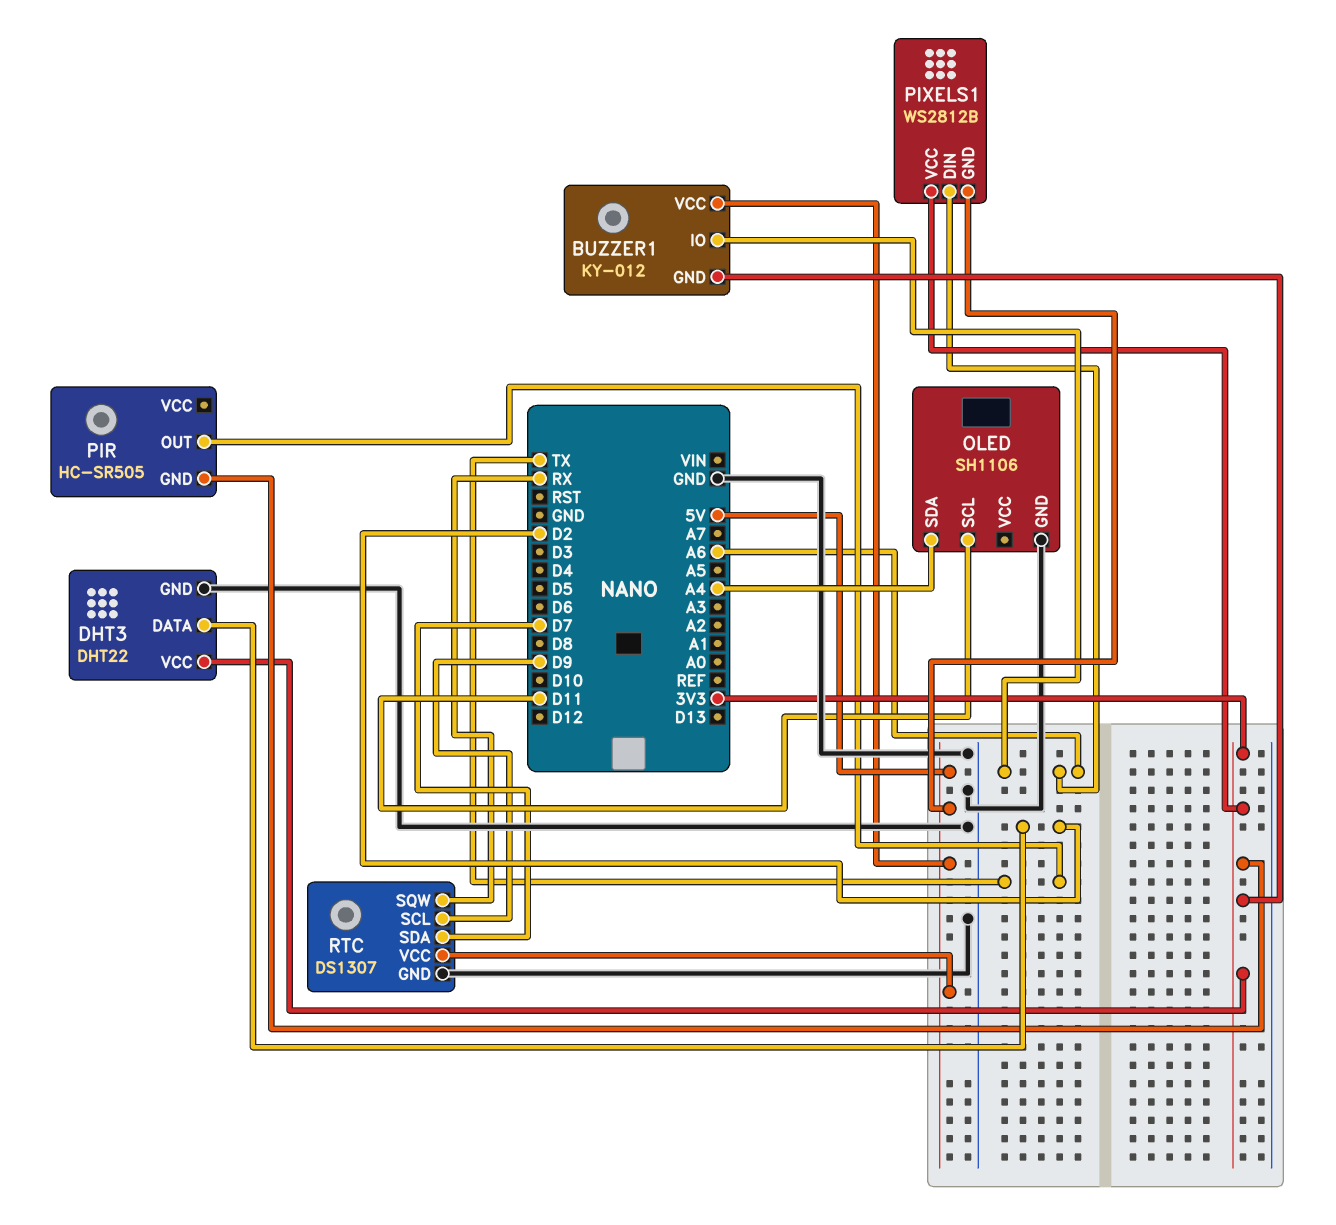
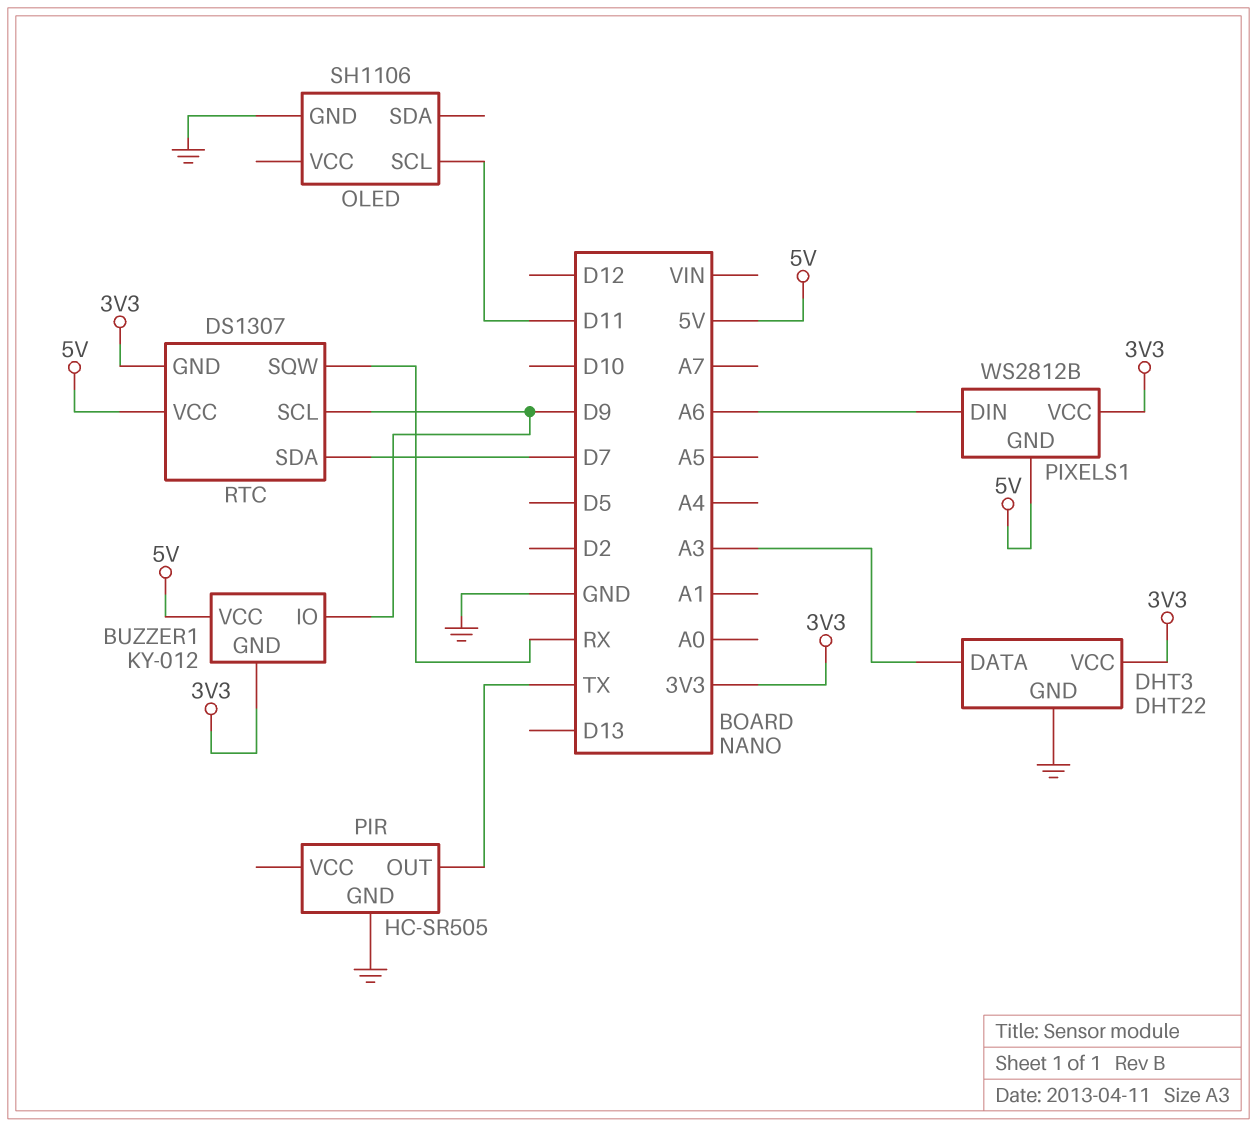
BUZZER1 pin IO: A6 -> D9
DHT3 pin DATA: D2 -> A3
OLED pin SDA: A4 -> none
PIR pin GND: 3V3 -> GND
RTC pin GND: GND -> 3V3

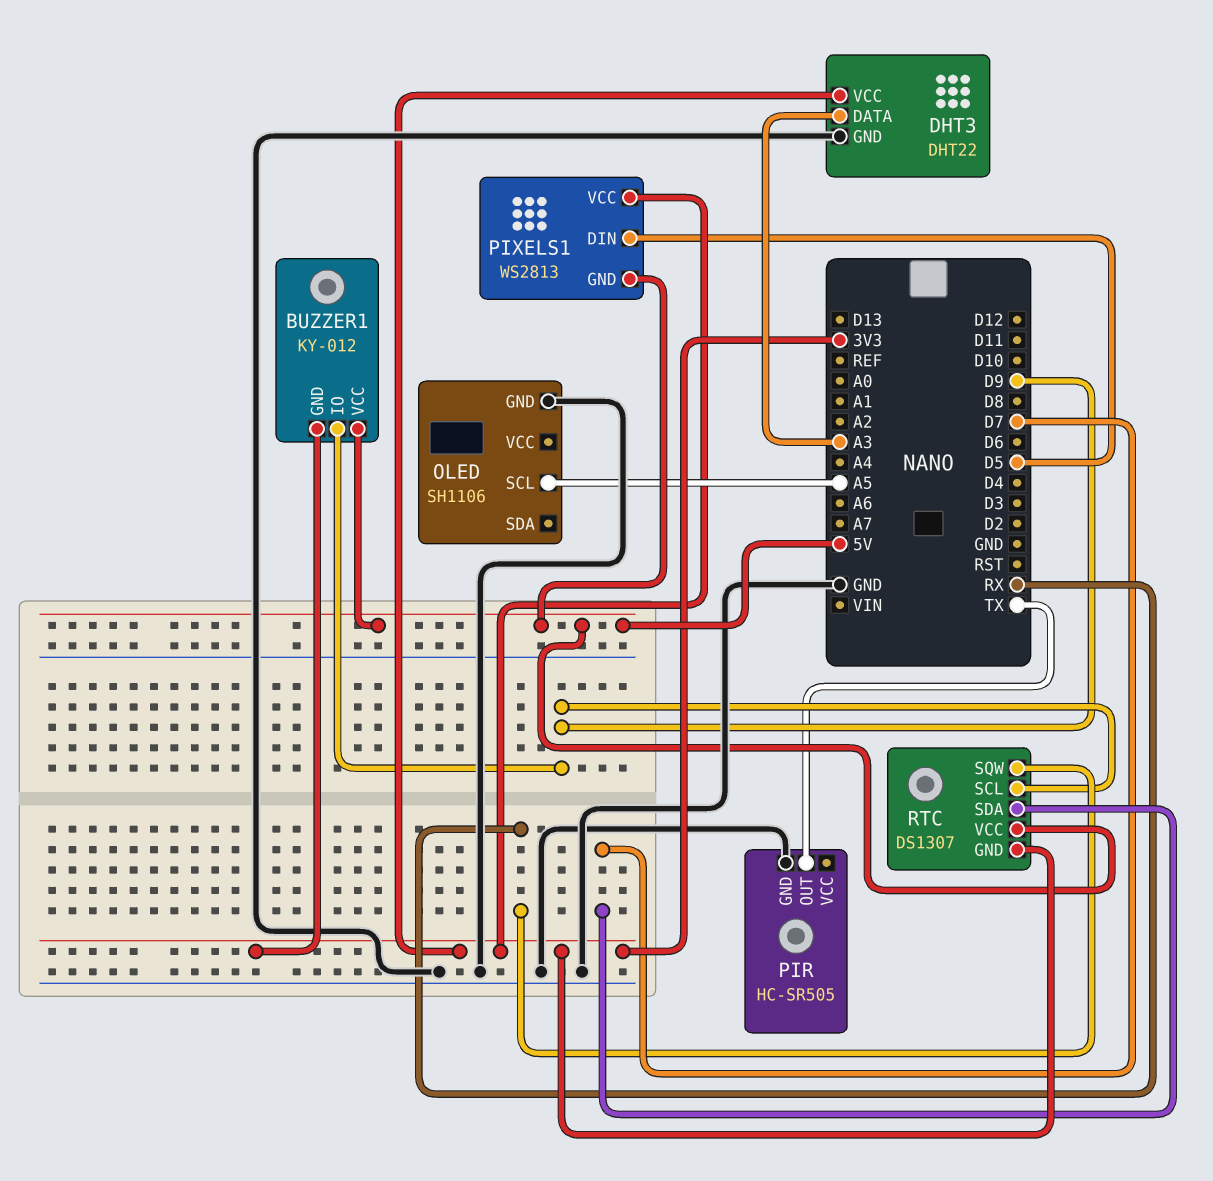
OLED pin SCL: D11 -> A5
PIXELS1: WS2812B -> WS2813
PIXELS1 pin DIN: A6 -> D5

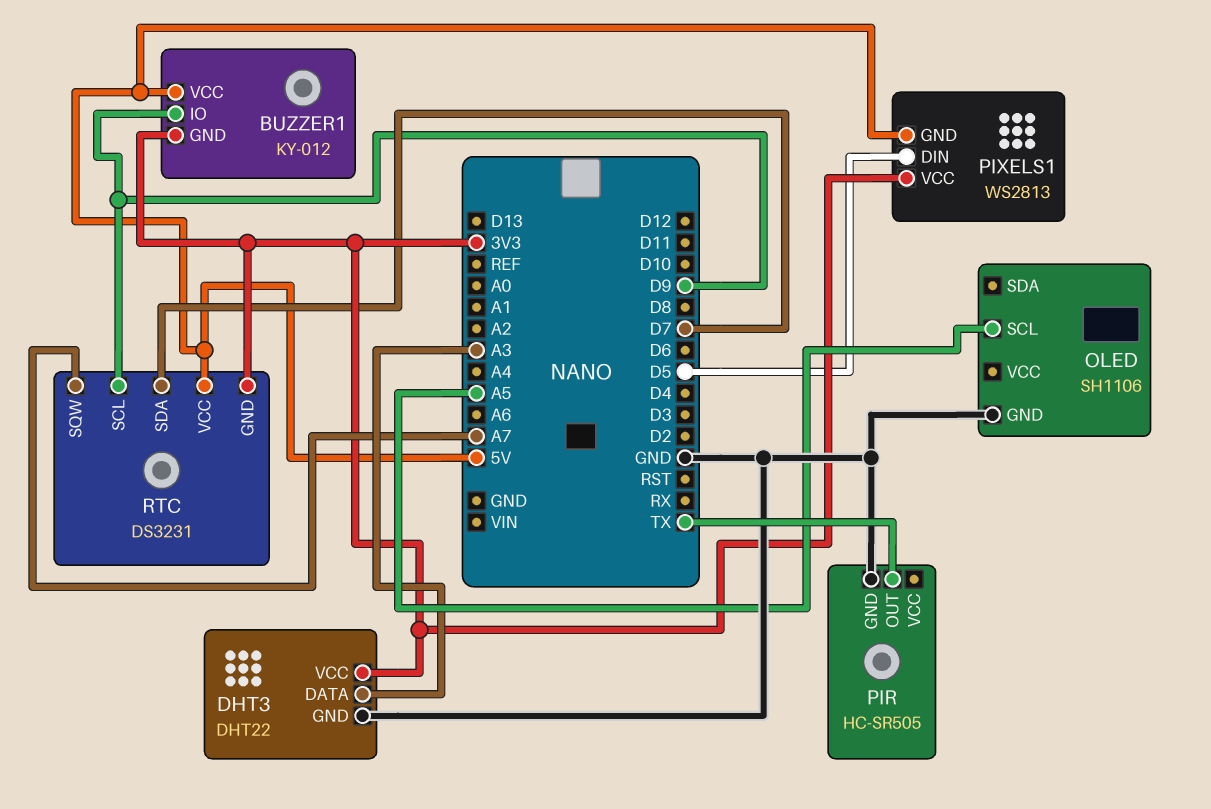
RTC: DS1307 -> DS3231
RTC pin SQW: RX -> A7

